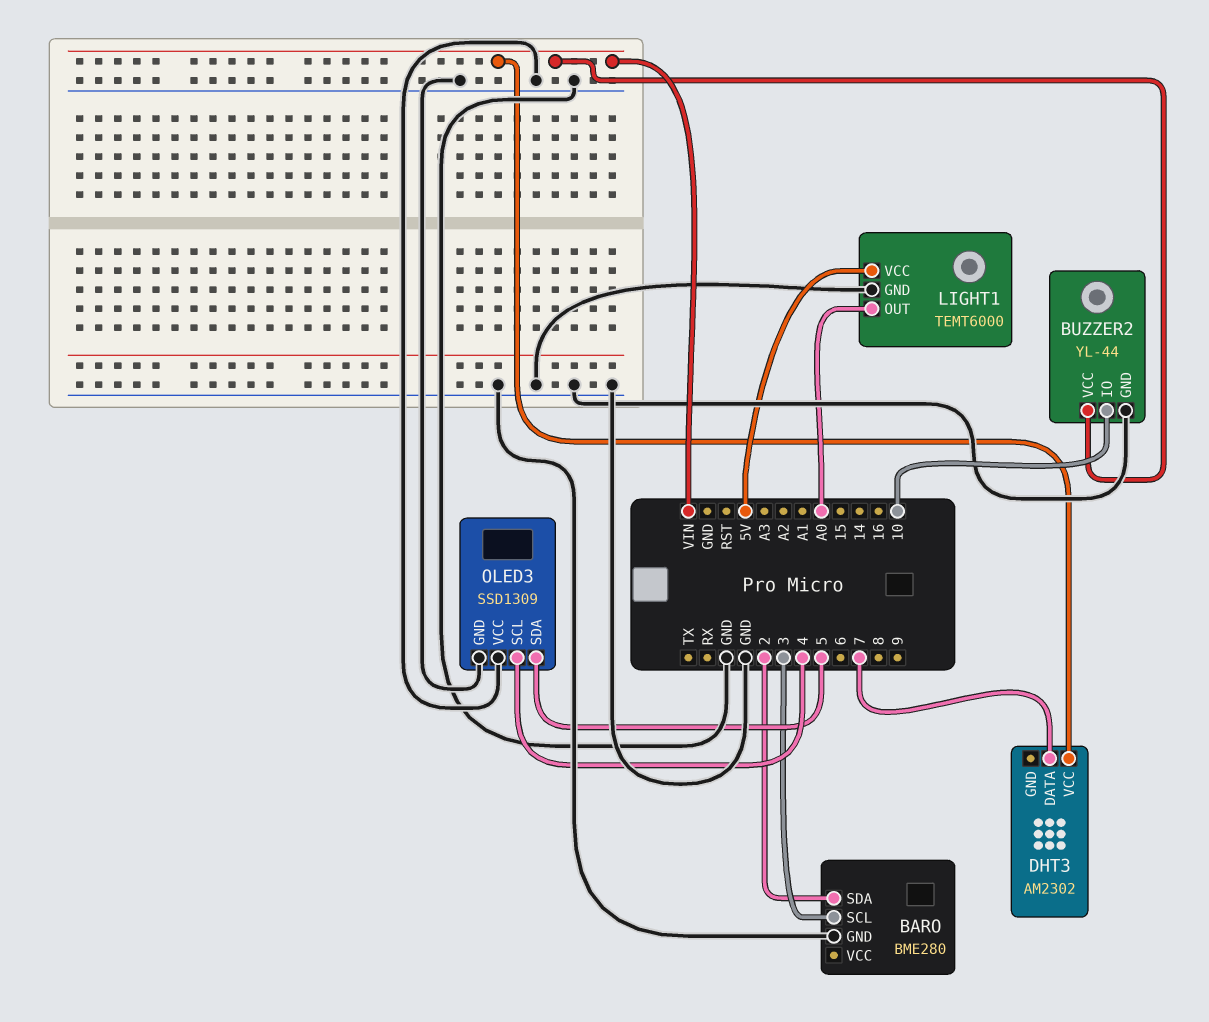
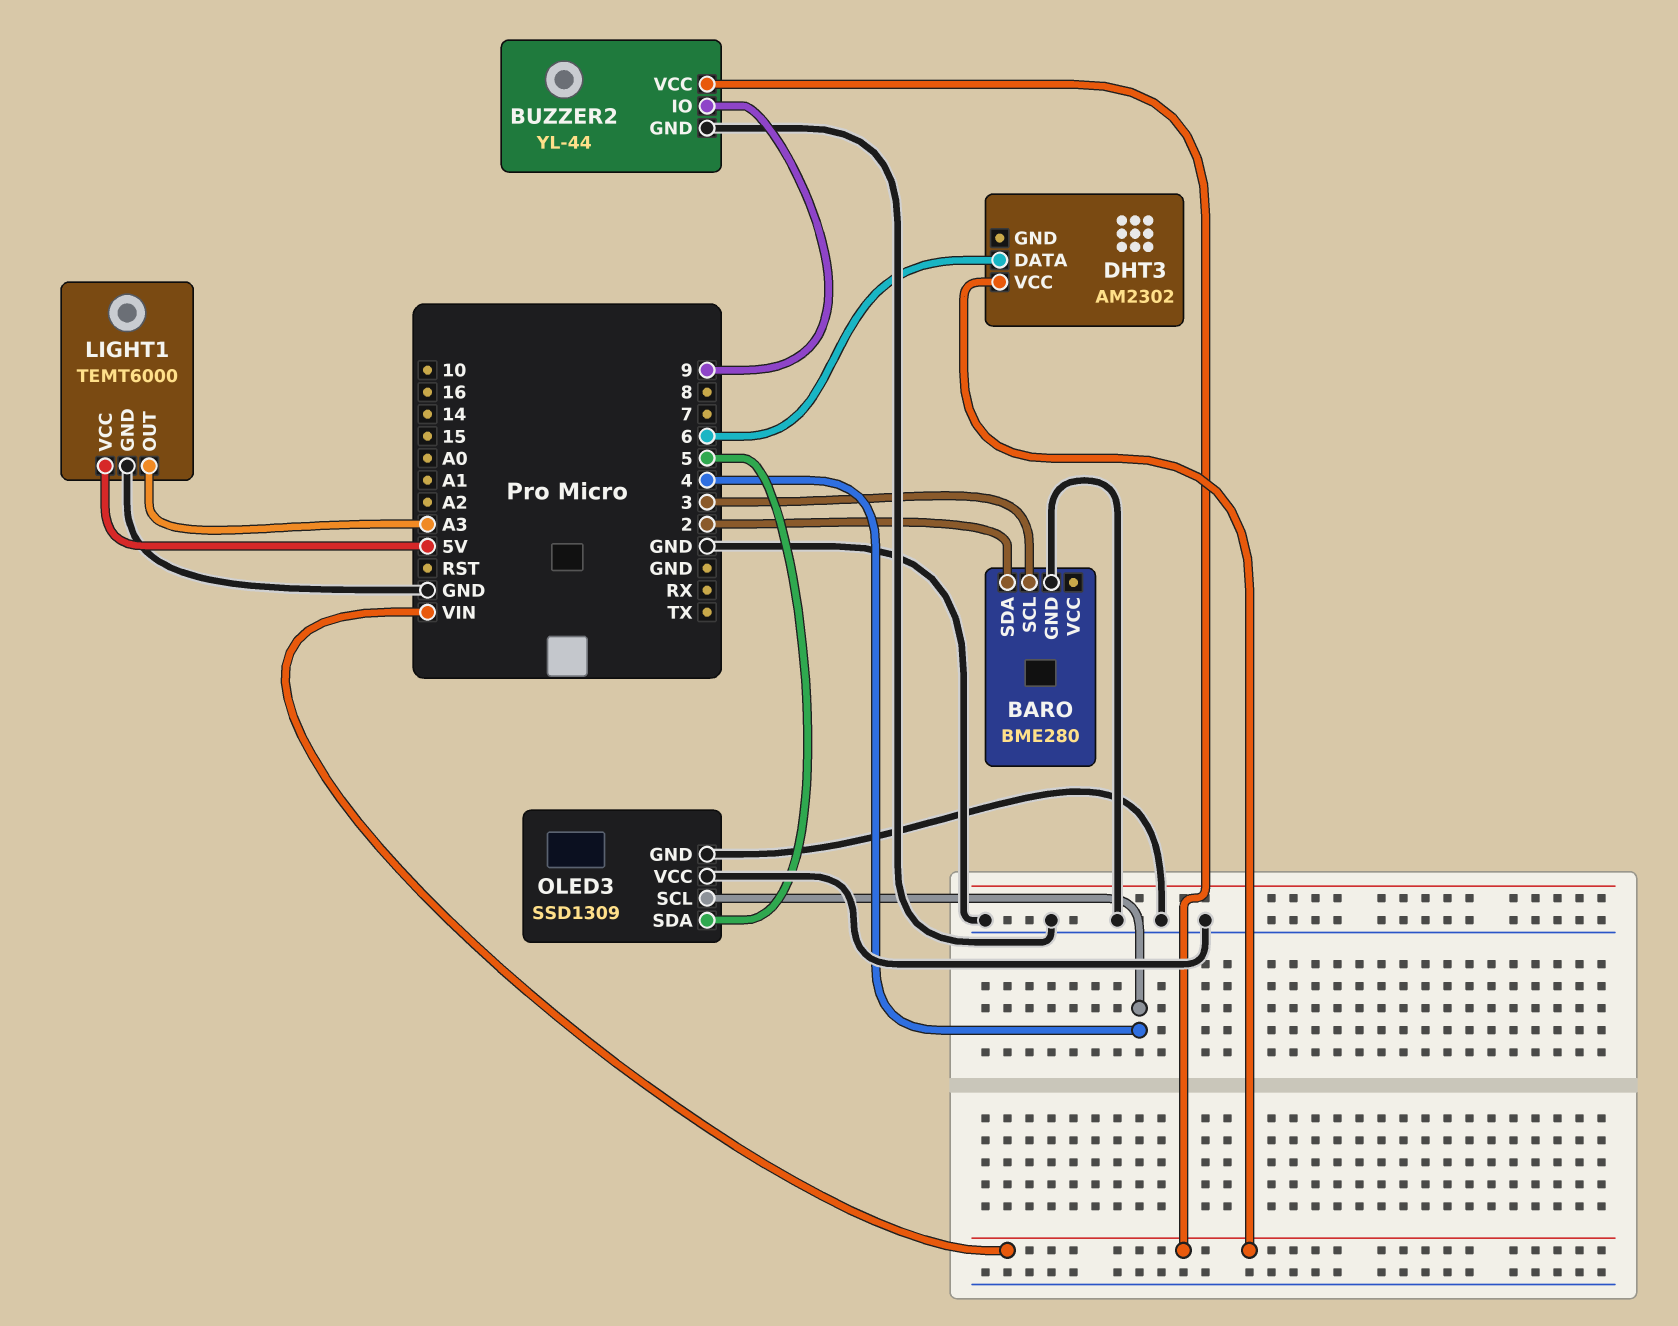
BUZZER2 pin IO: 10 -> 9
DHT3 pin DATA: 7 -> 6
LIGHT1 pin OUT: A0 -> A3

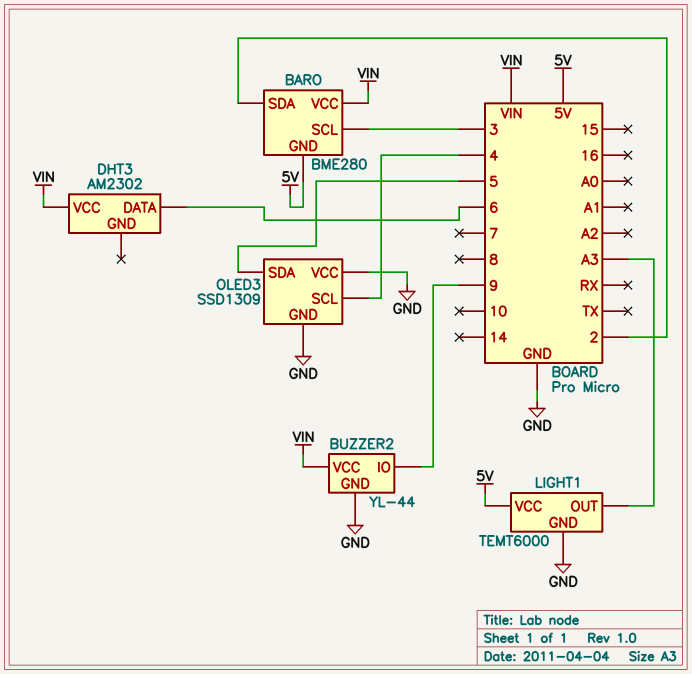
BARO pin GND: GND -> 5V
BARO pin VCC: none -> VIN

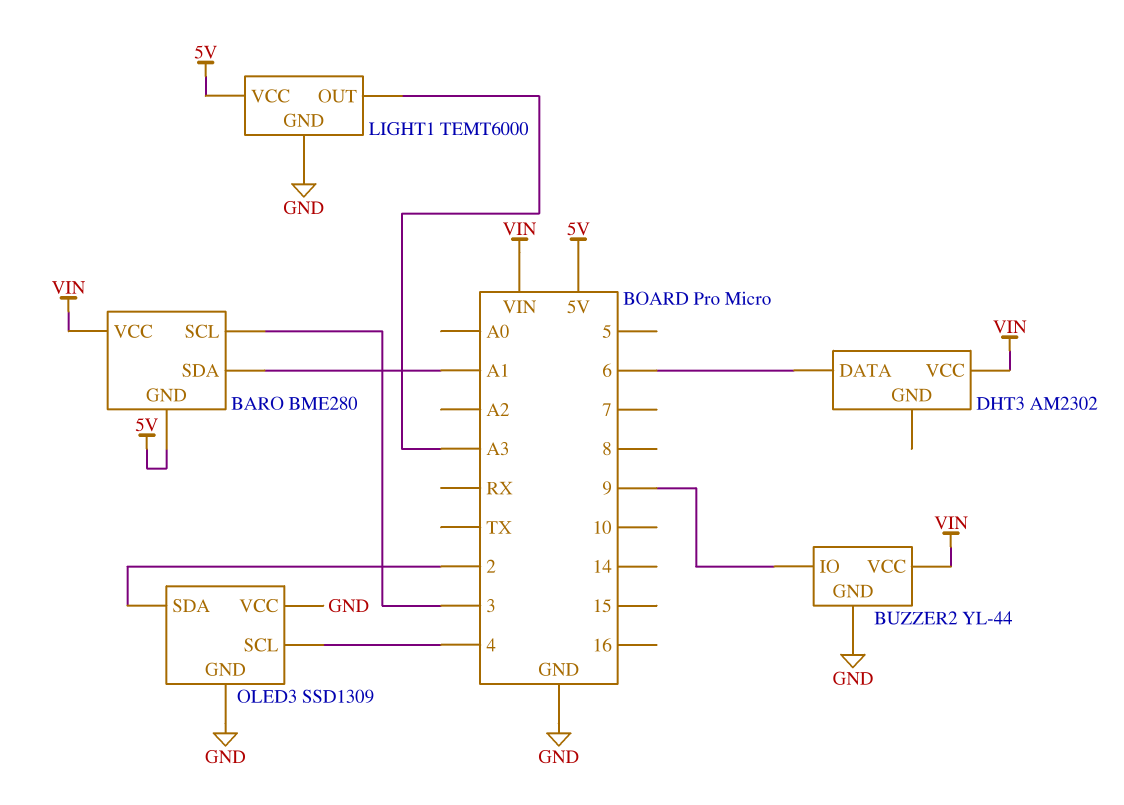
BARO pin SDA: 2 -> A1
OLED3 pin SDA: 5 -> 2

